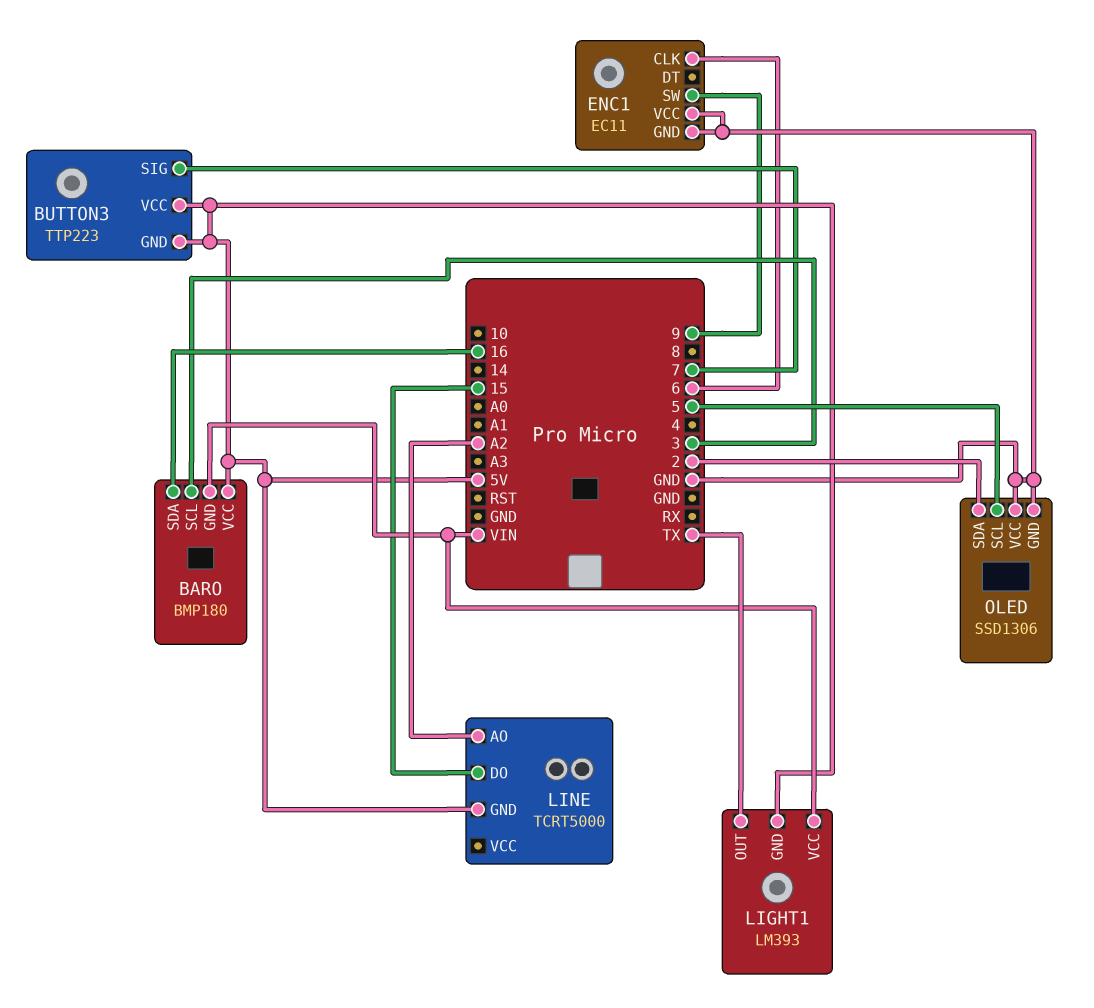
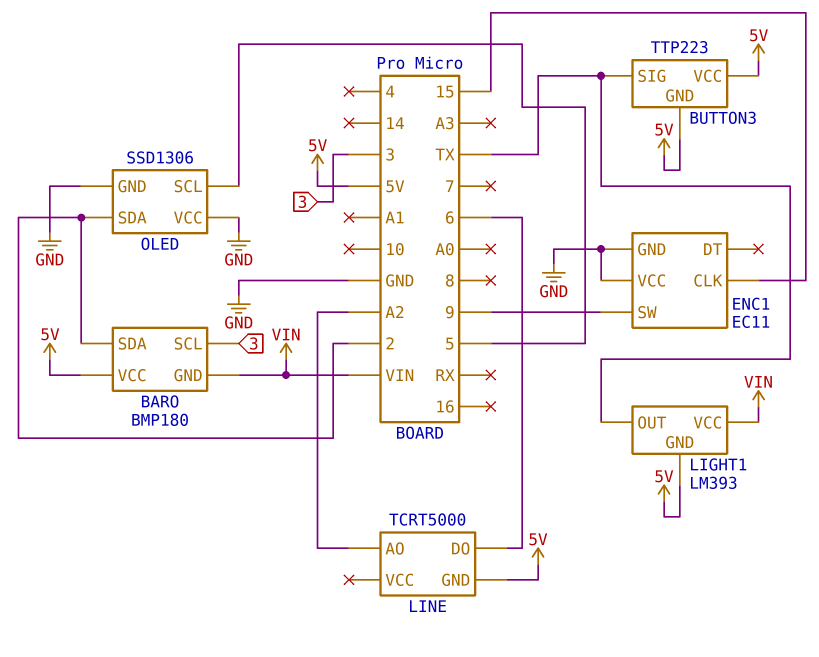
BARO pin SDA: 16 -> 2
BUTTON3 pin SIG: 7 -> TX
ENC1 pin CLK: 6 -> 15
LINE pin DO: 15 -> 6

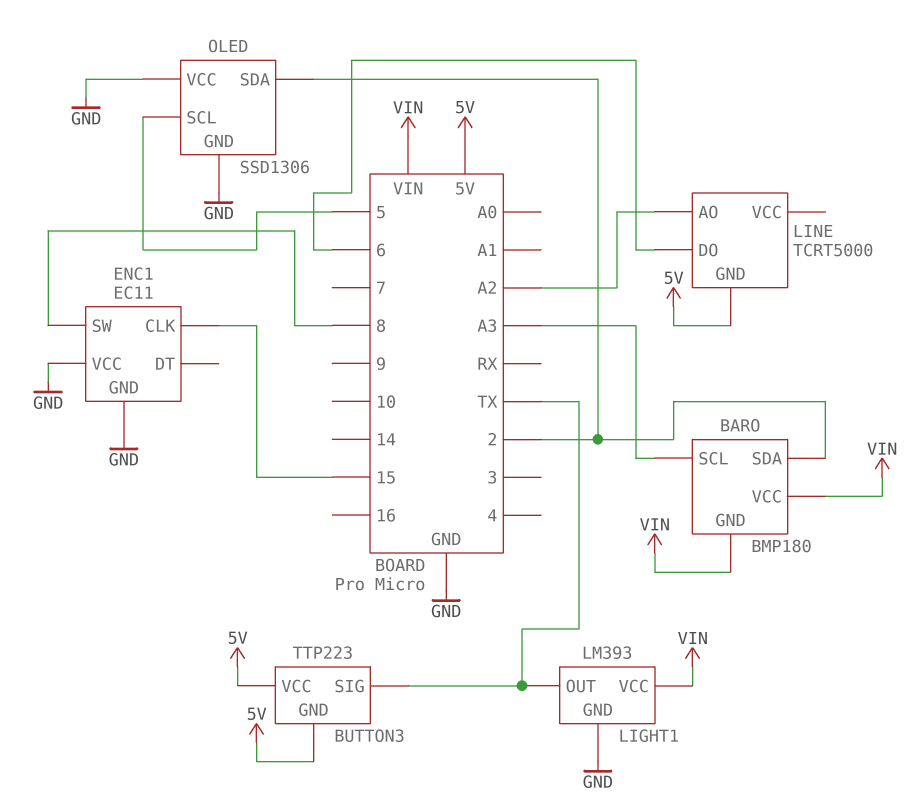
BARO pin SCL: 3 -> A3
BARO pin VCC: 5V -> VIN
ENC1 pin SW: 9 -> 8
LIGHT1 pin GND: 5V -> GND

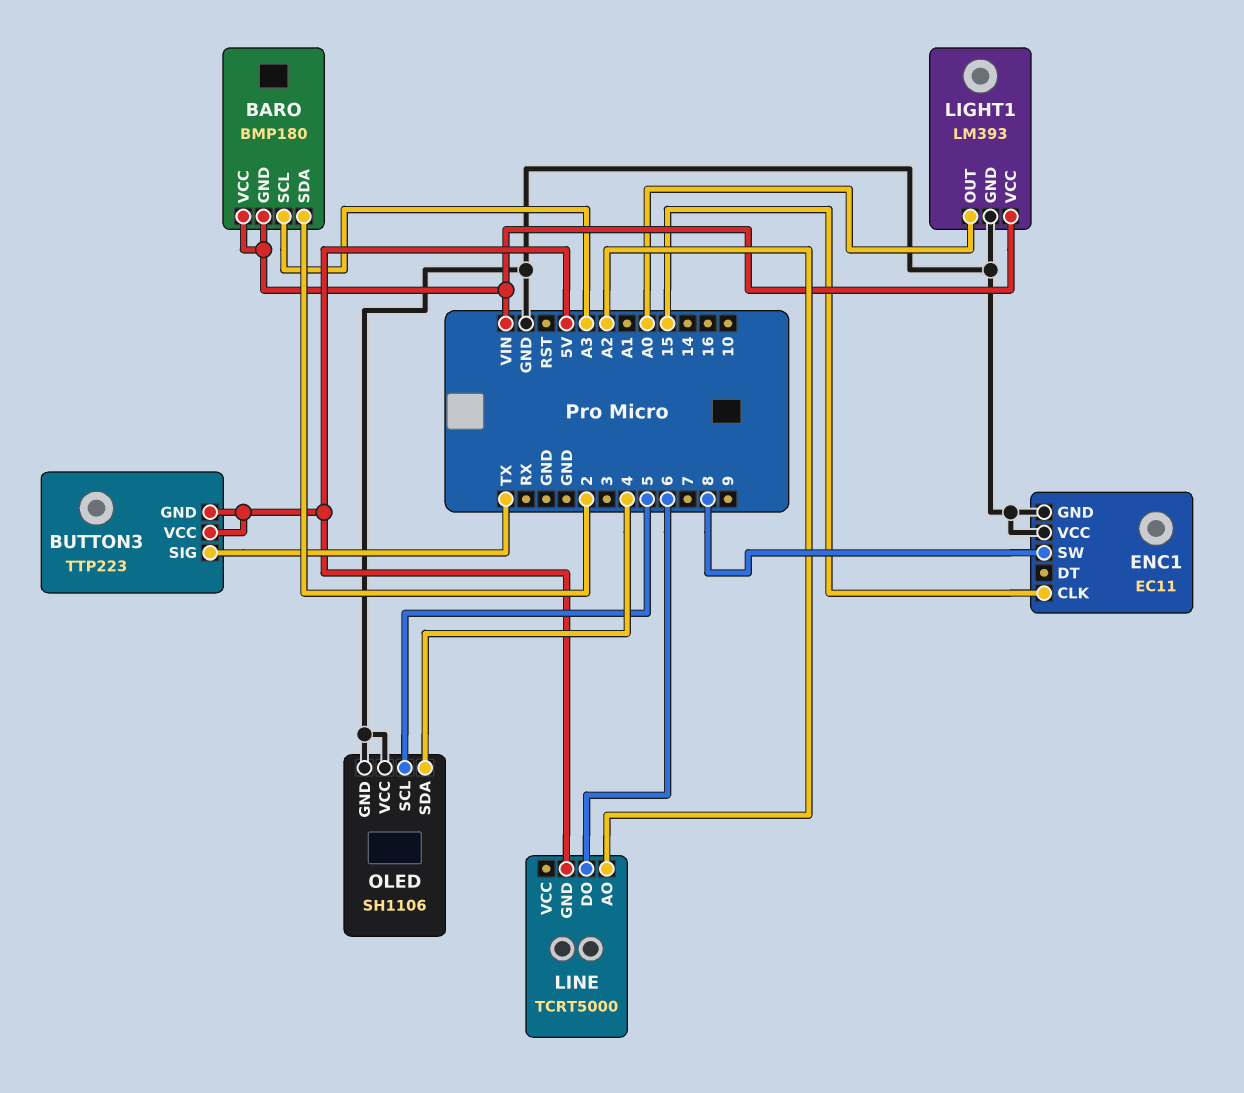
LIGHT1 pin OUT: TX -> A0
OLED: SSD1306 -> SH1106
OLED pin SDA: 2 -> 4

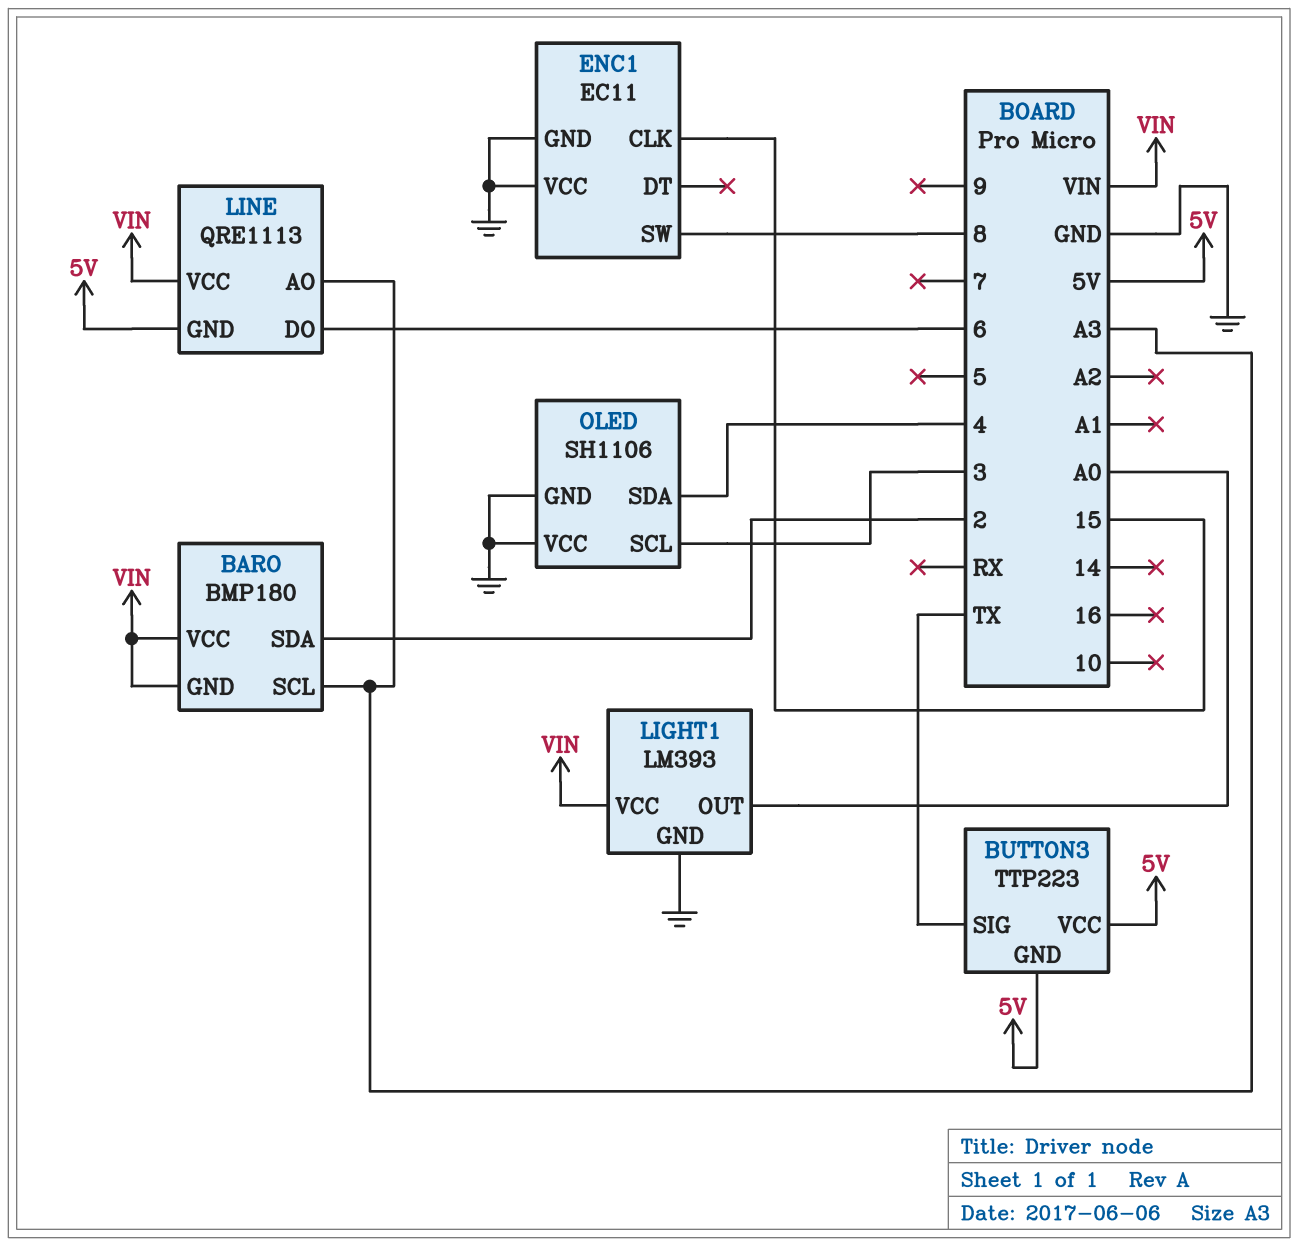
LINE: TCRT5000 -> QRE1113
LINE pin AO: A2 -> A3
LINE pin VCC: none -> VIN
OLED pin SCL: 5 -> 3

